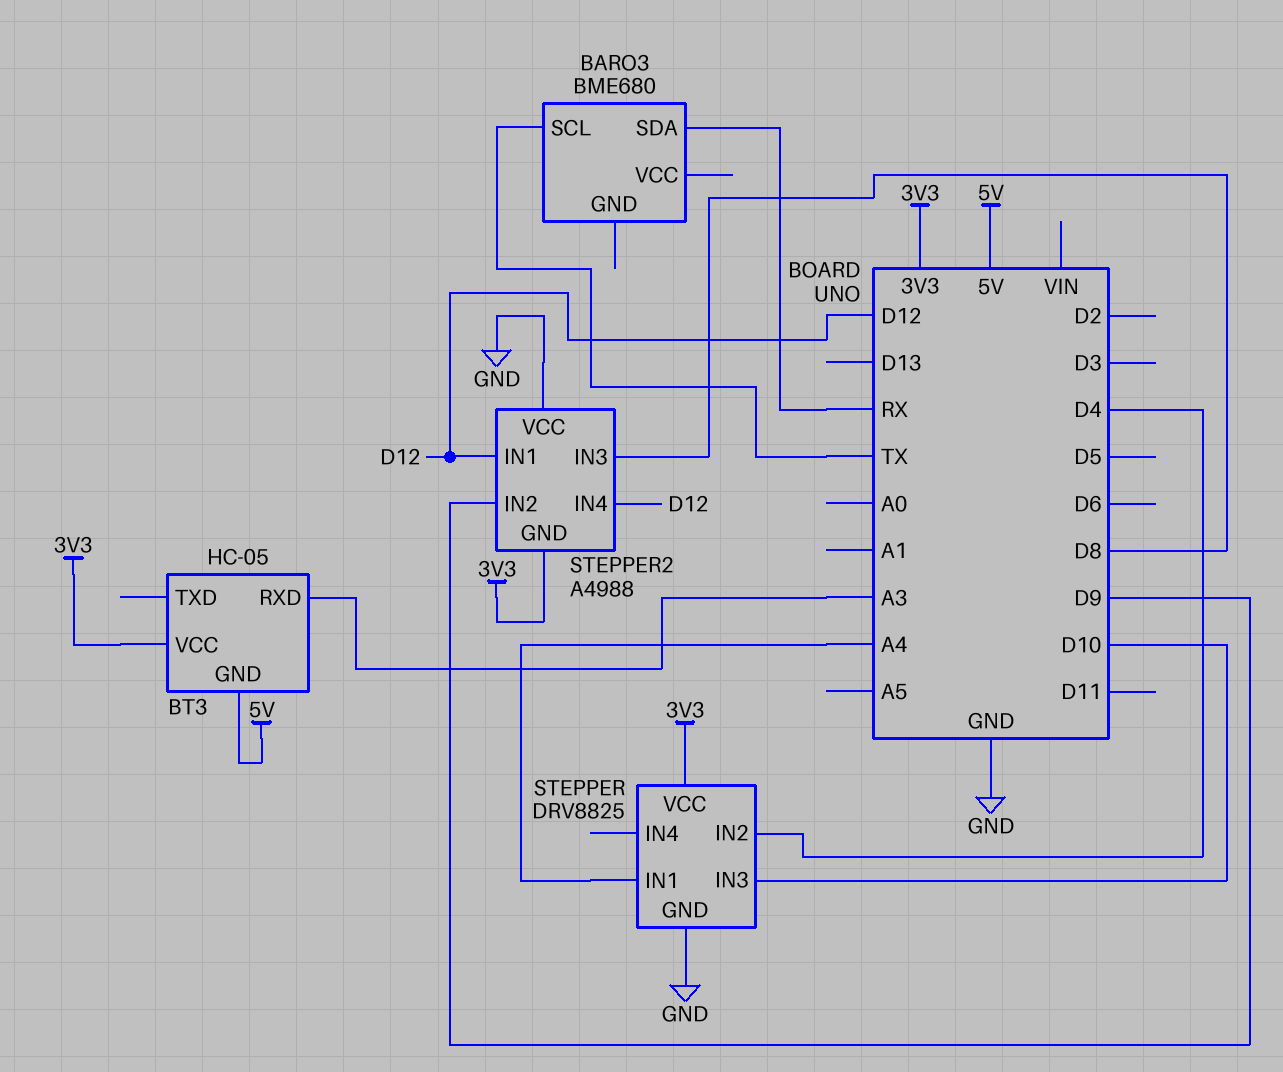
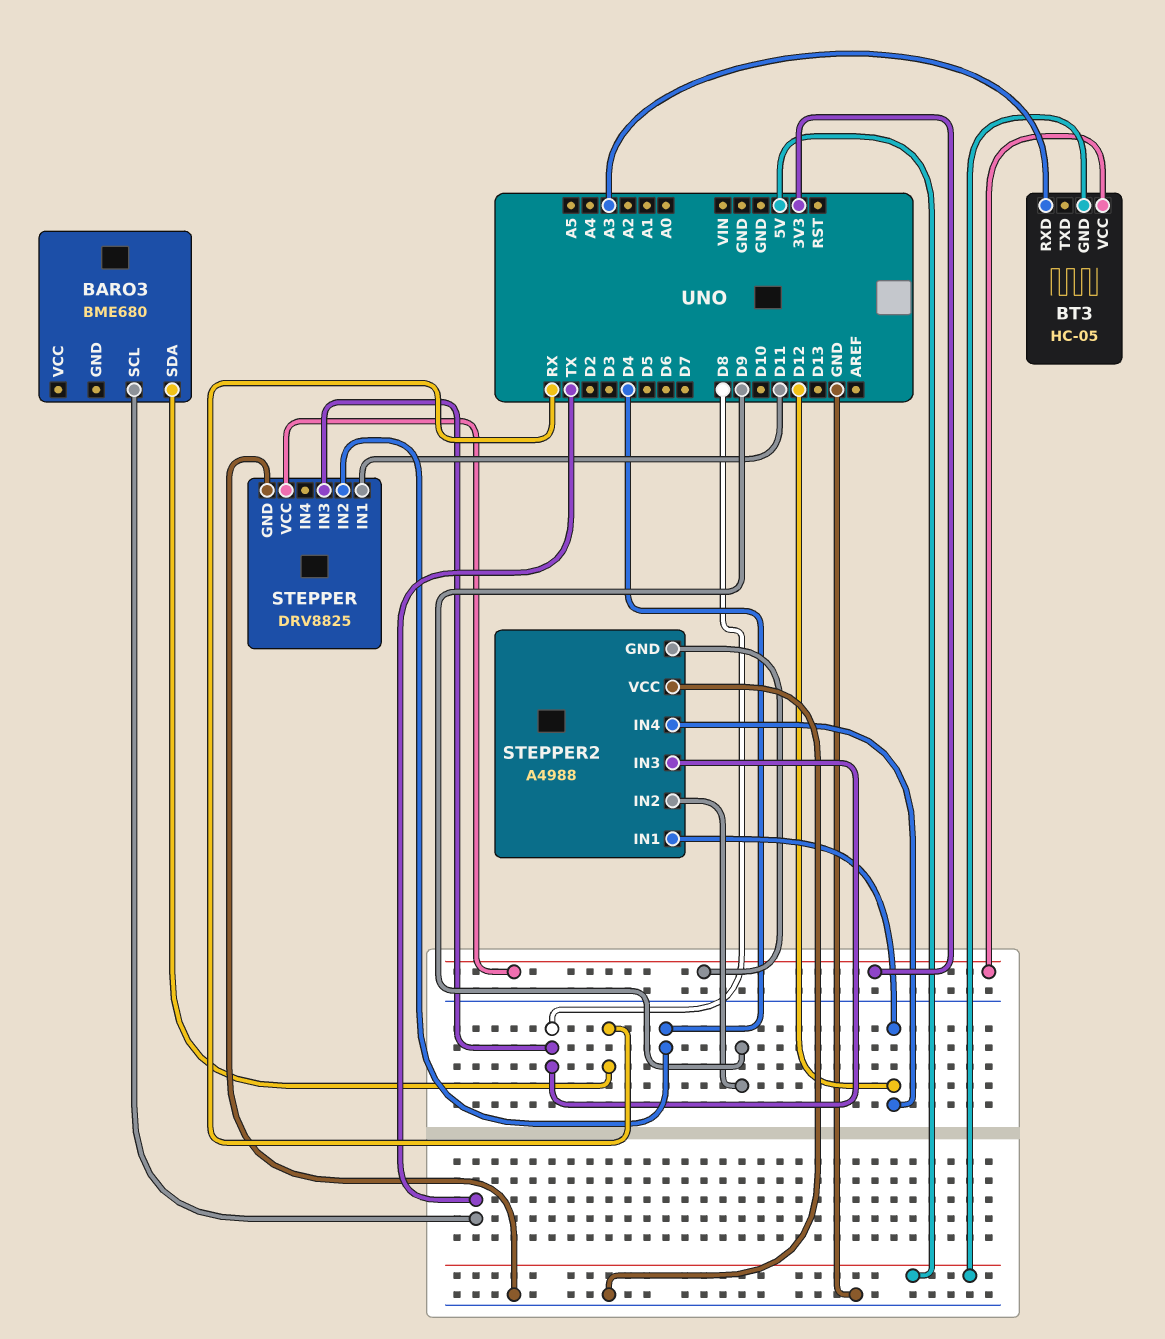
STEPPER pin IN1: A4 -> D11
STEPPER pin IN3: D10 -> D8

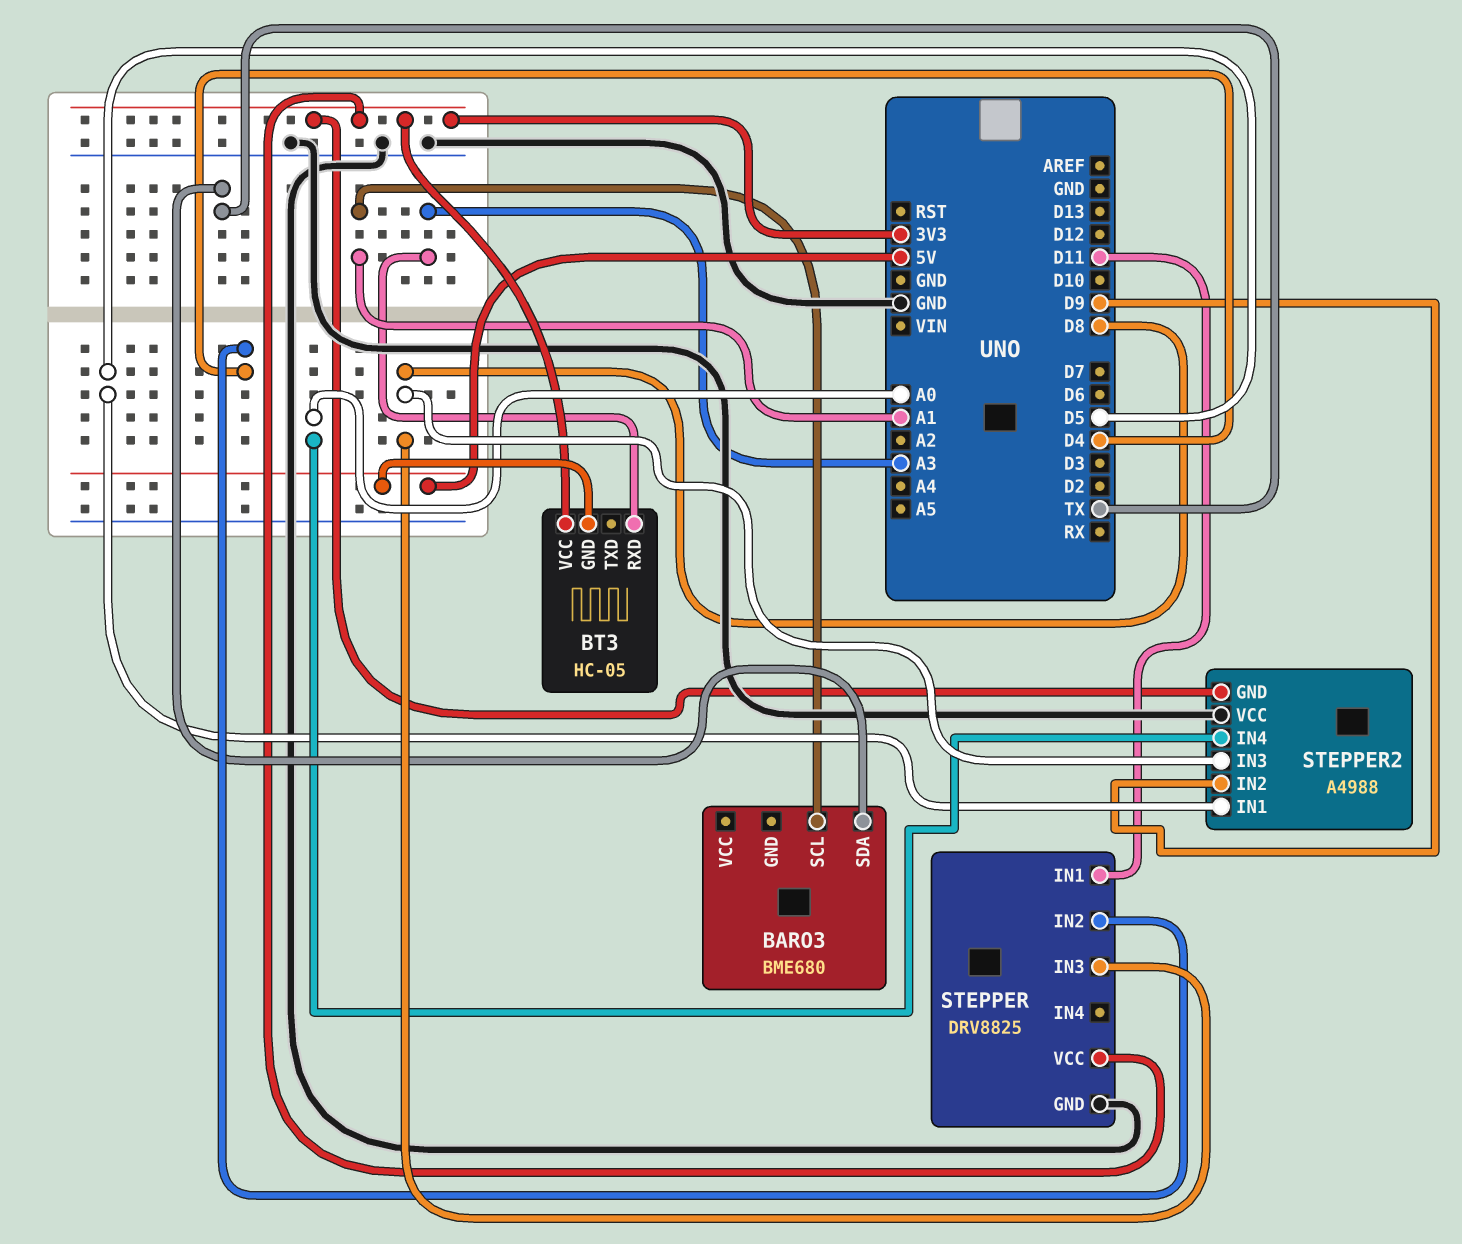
BARO3 pin SCL: TX -> A1
BARO3 pin SDA: RX -> TX
STEPPER2 pin IN1: D12 -> D5
STEPPER2 pin IN4: D12 -> A0

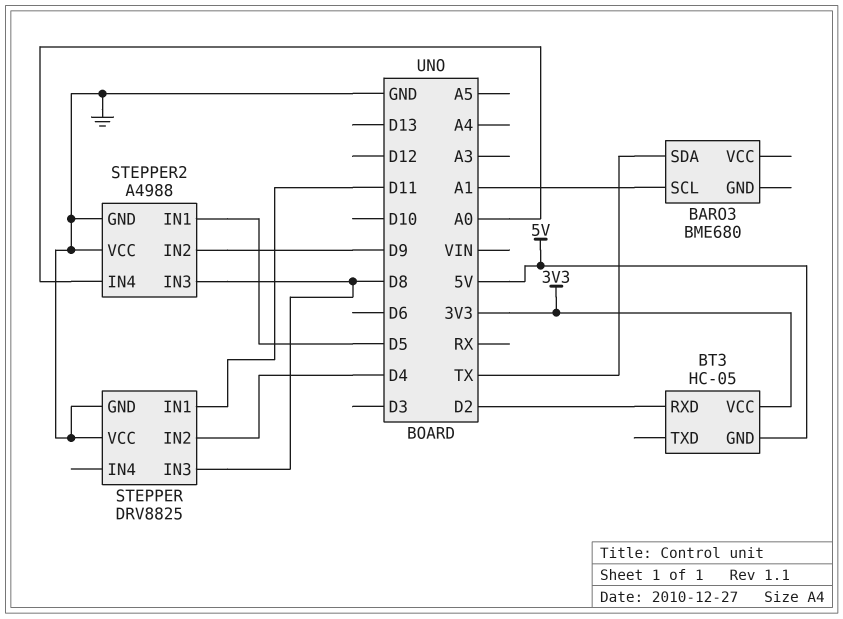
BT3 pin RXD: A3 -> D2
STEPPER pin VCC: 3V3 -> GND
STEPPER2 pin GND: 3V3 -> GND

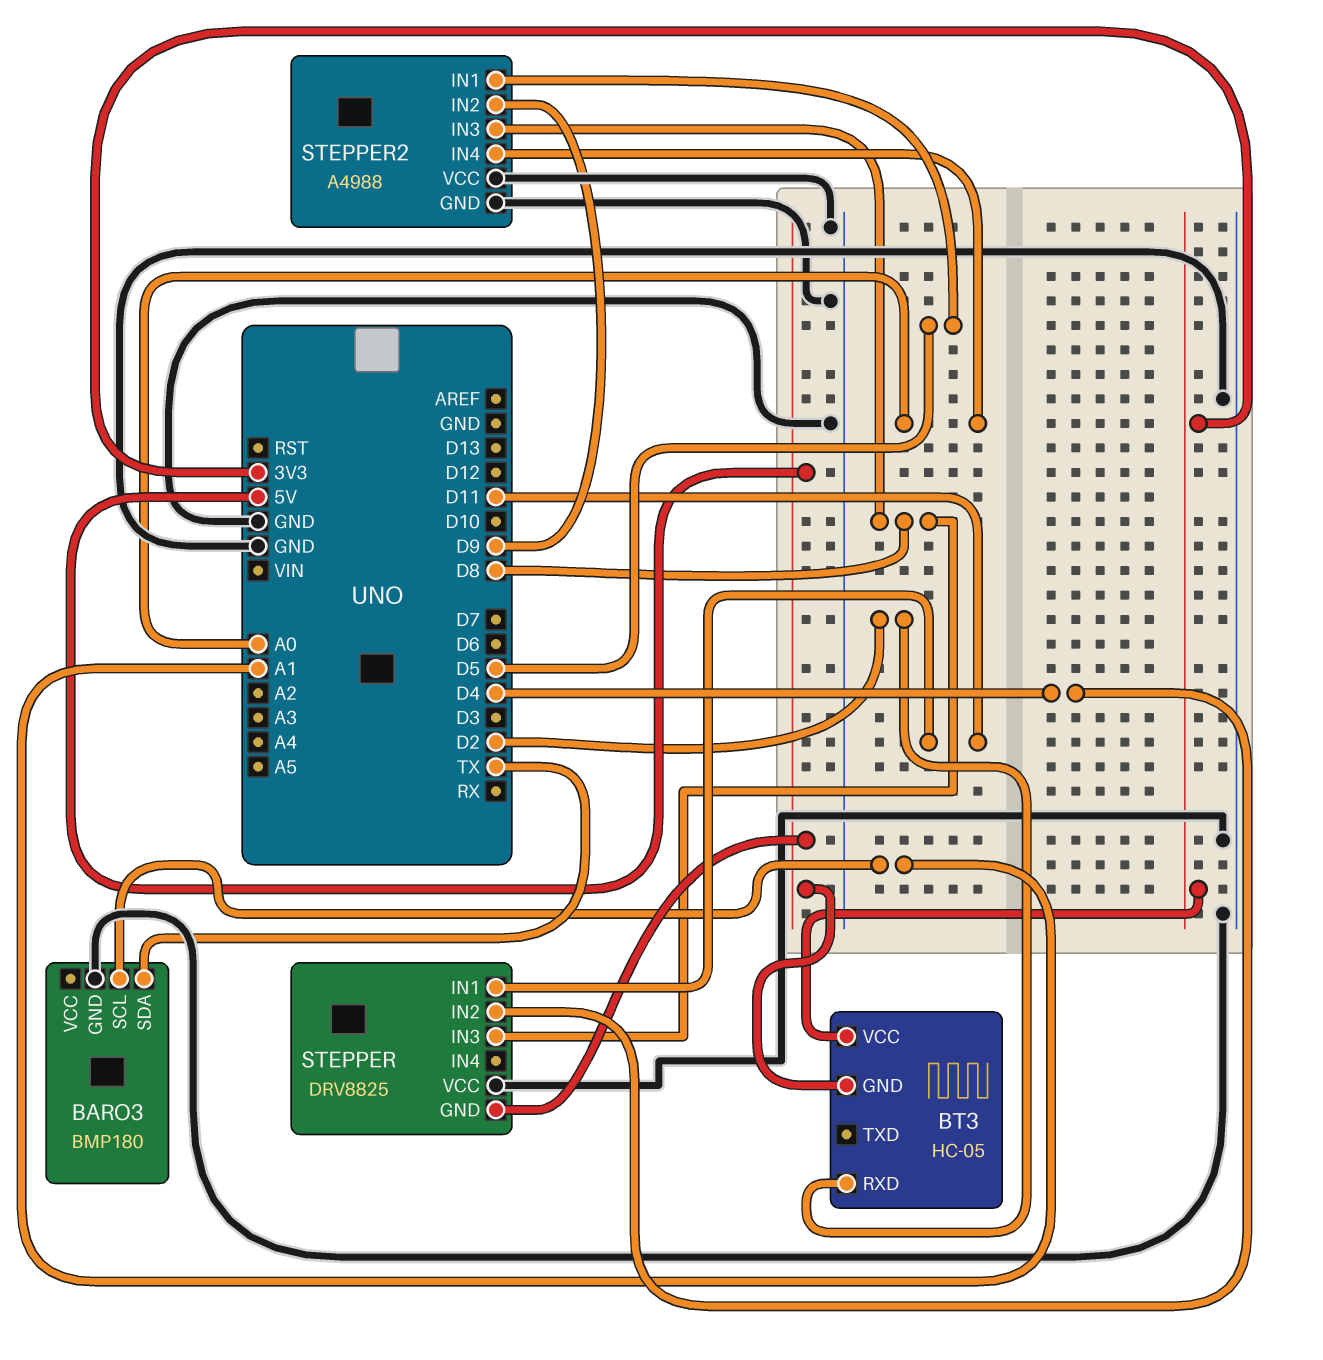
BARO3: BME680 -> BMP180
BARO3 pin GND: none -> GND
STEPPER pin GND: GND -> 5V

